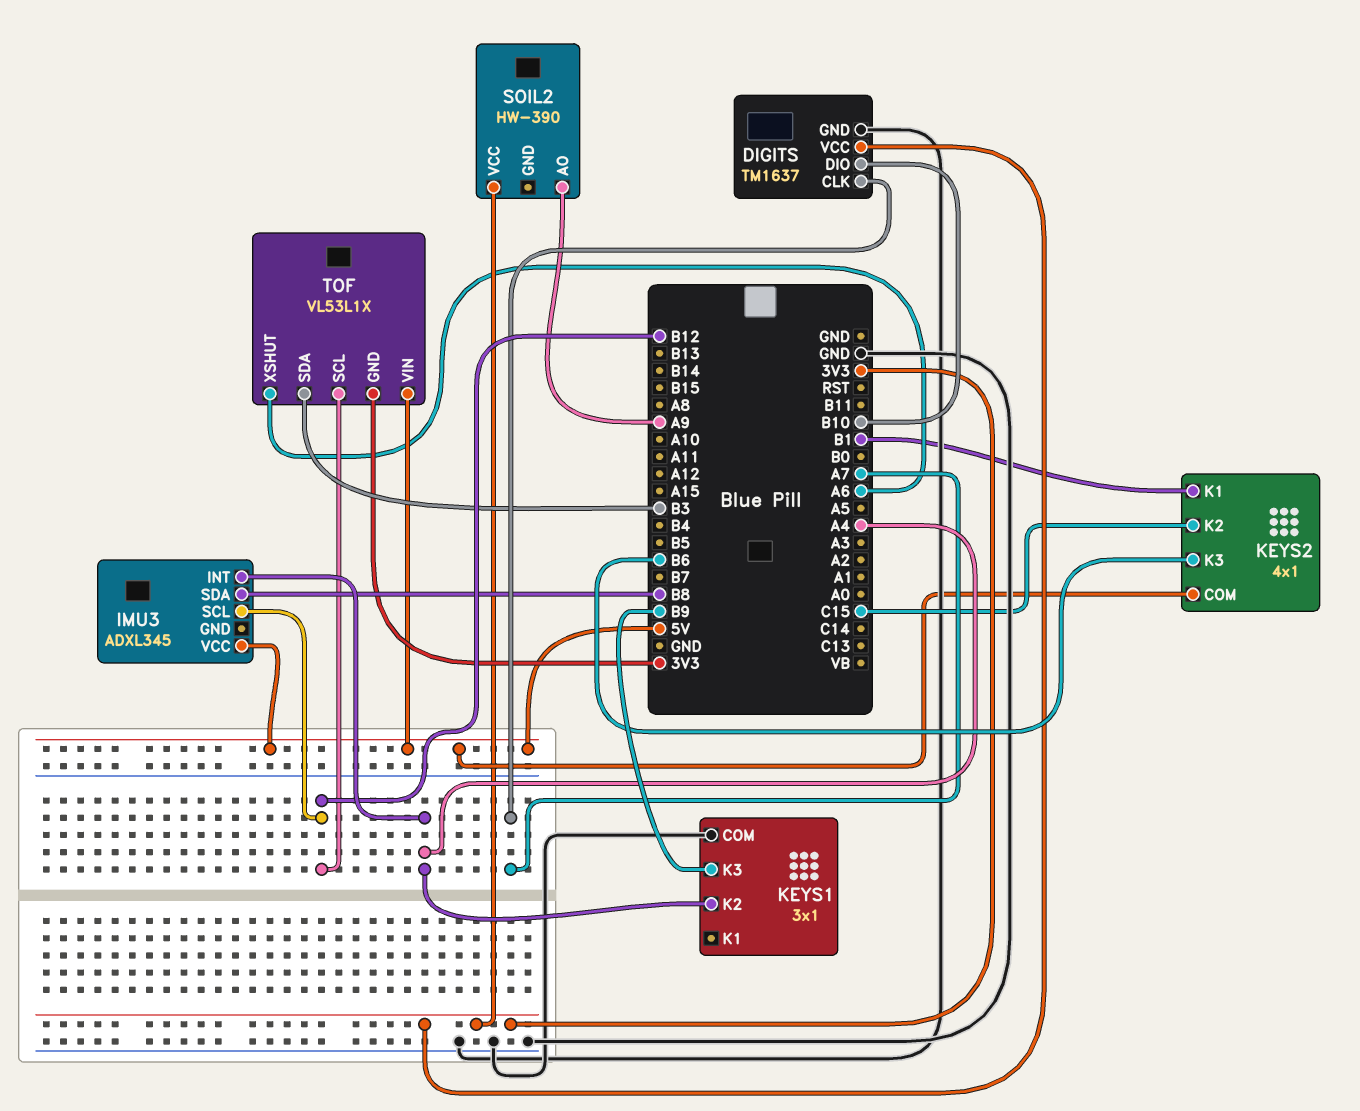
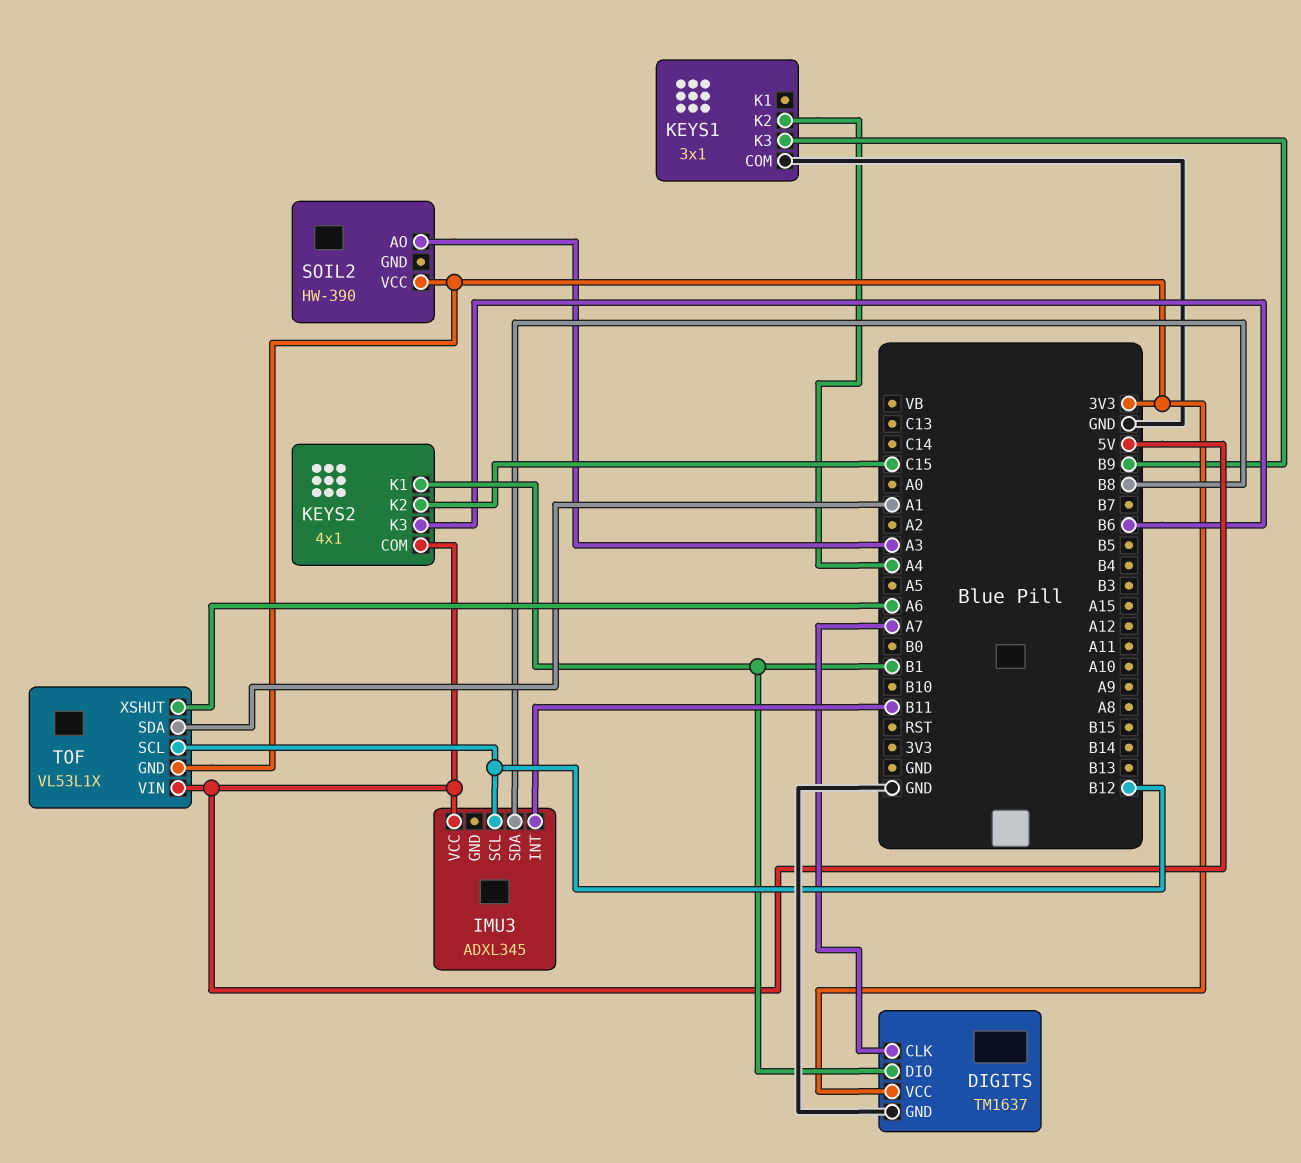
DIGITS pin DIO: B10 -> B1
IMU3 pin INT: A4 -> B11
SOIL2 pin AO: A9 -> A3
TOF pin SDA: B3 -> A1

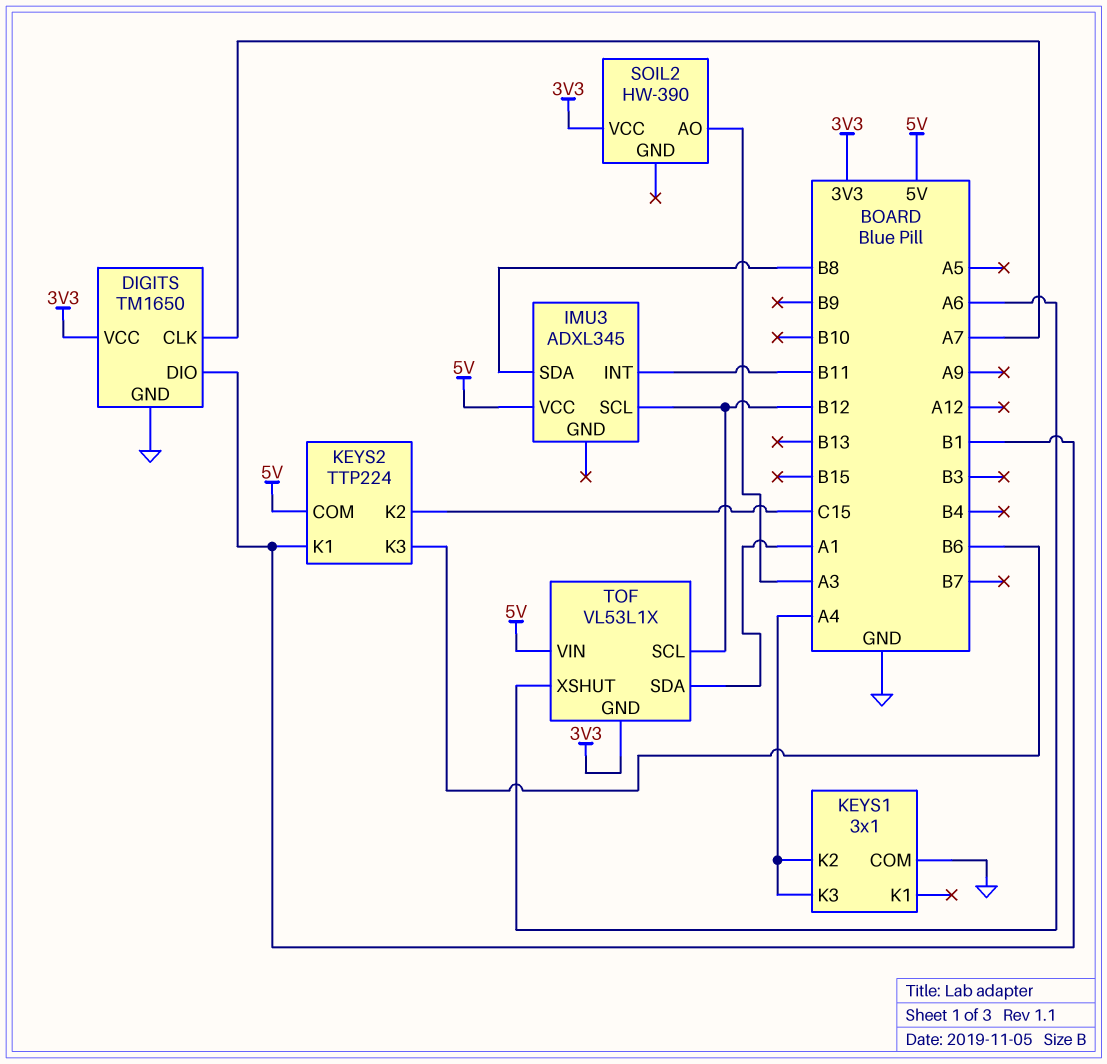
DIGITS: TM1637 -> TM1650
KEYS1 pin K3: B9 -> A4
KEYS2: 4x1 -> TTP224

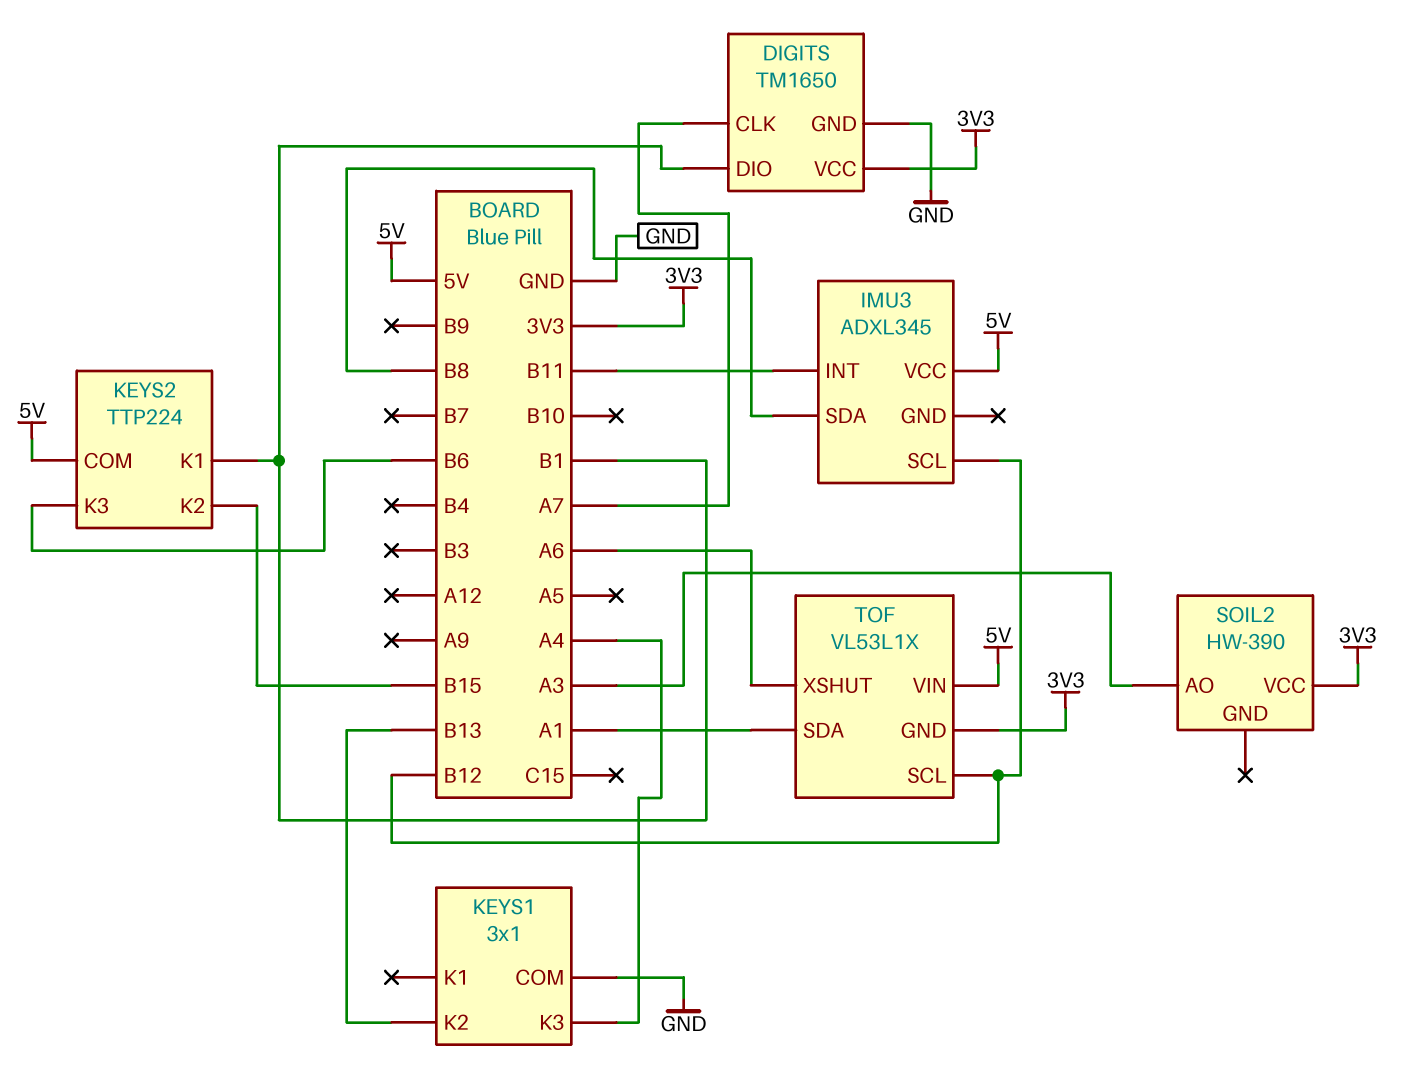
KEYS1 pin K2: A4 -> B13
KEYS2 pin K2: C15 -> B15

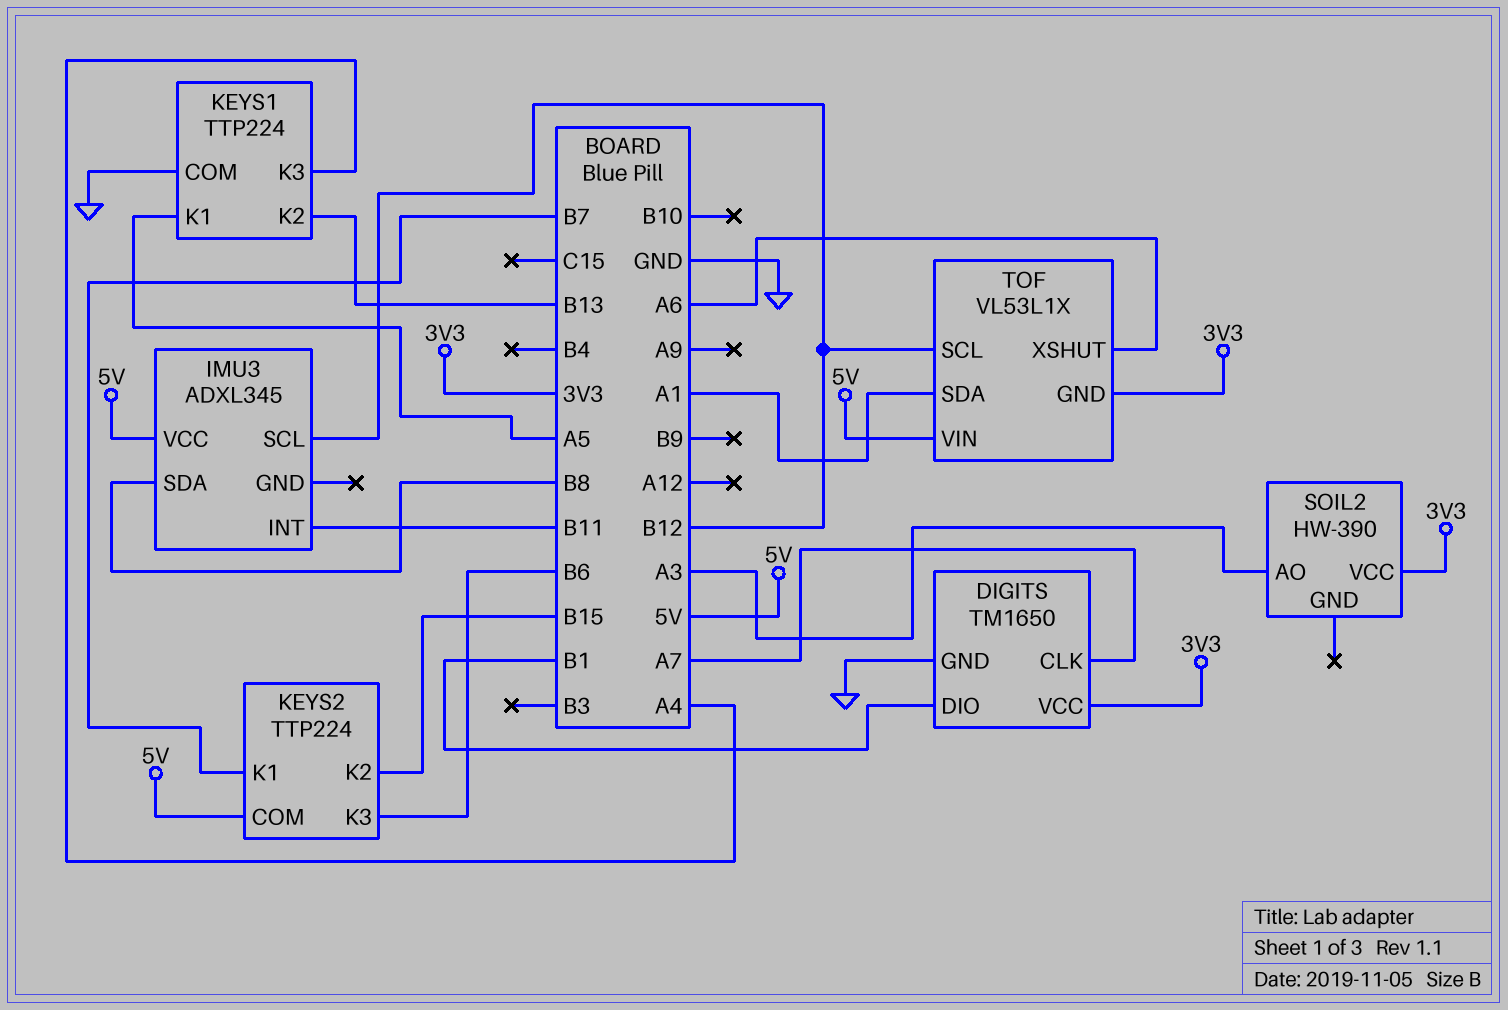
KEYS1: 3x1 -> TTP224
KEYS1 pin K1: none -> A5
KEYS2 pin K1: B1 -> B7

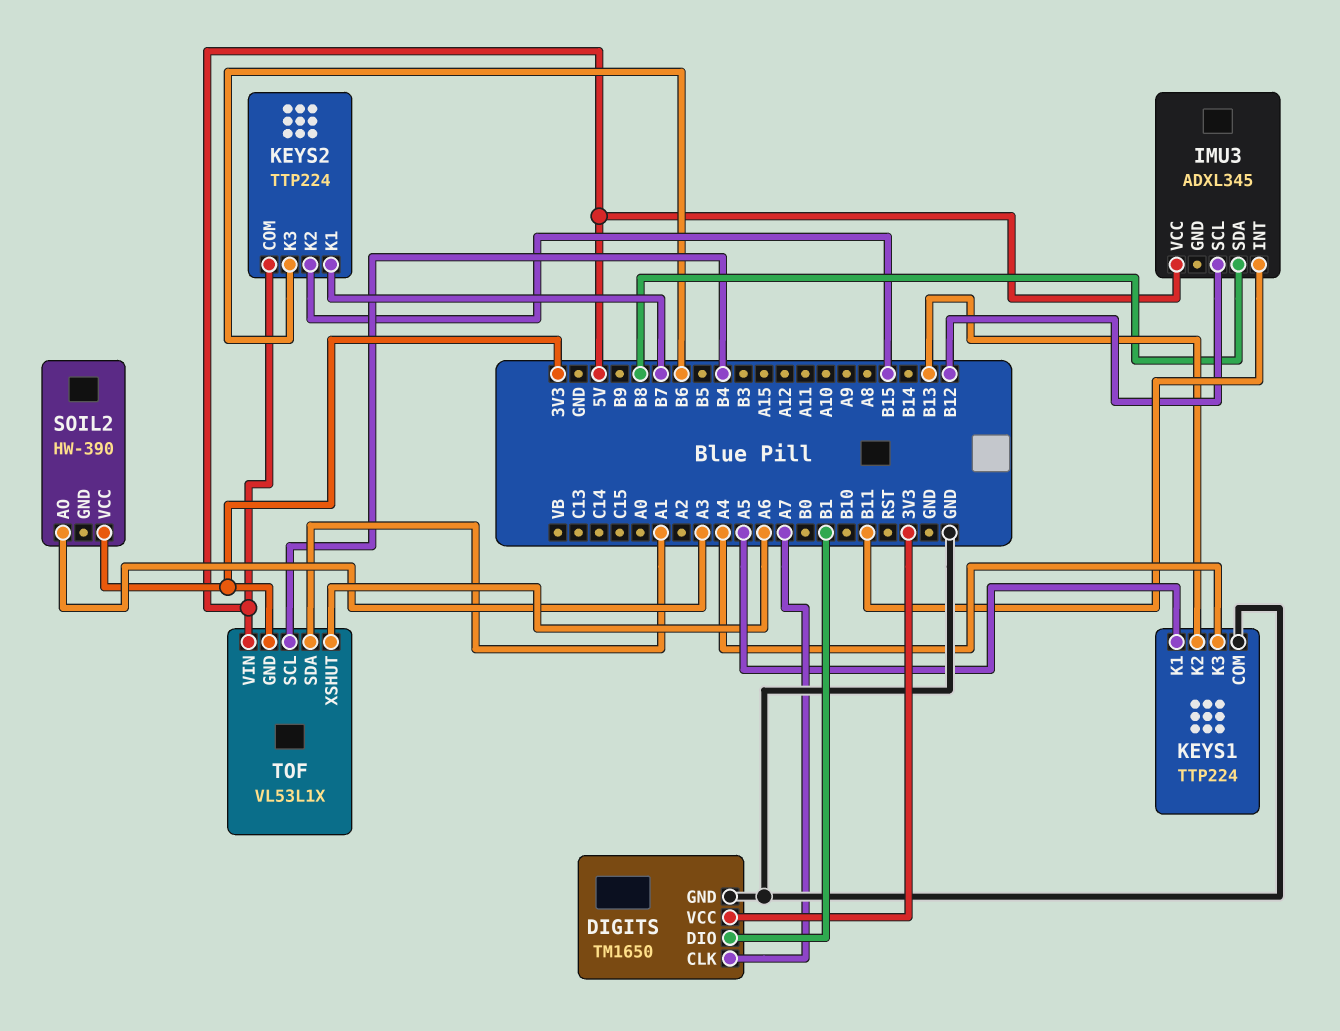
TOF pin SCL: B12 -> B4

